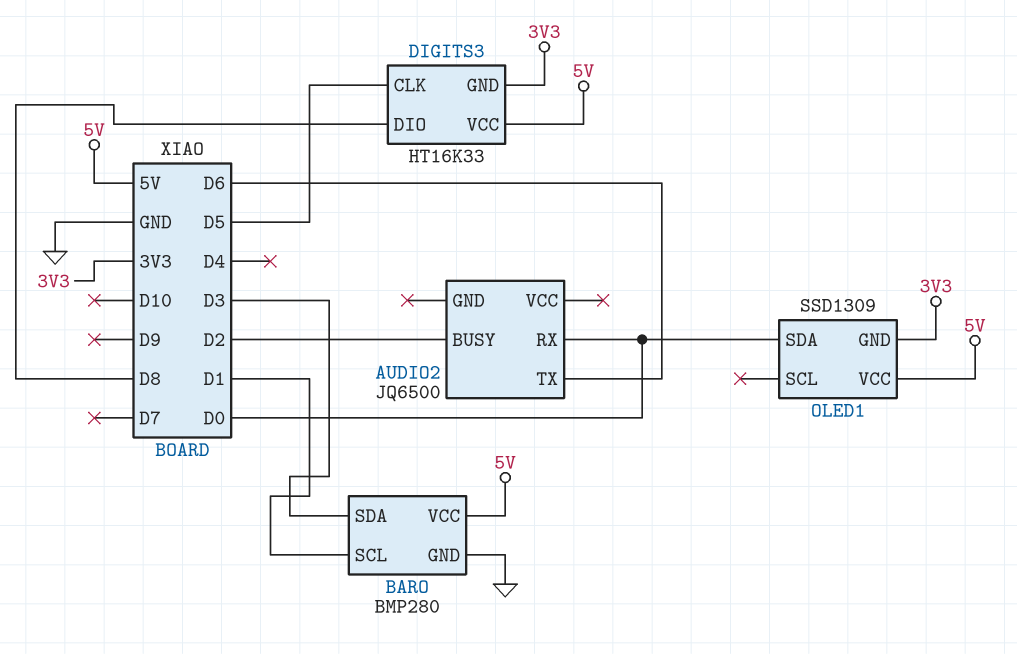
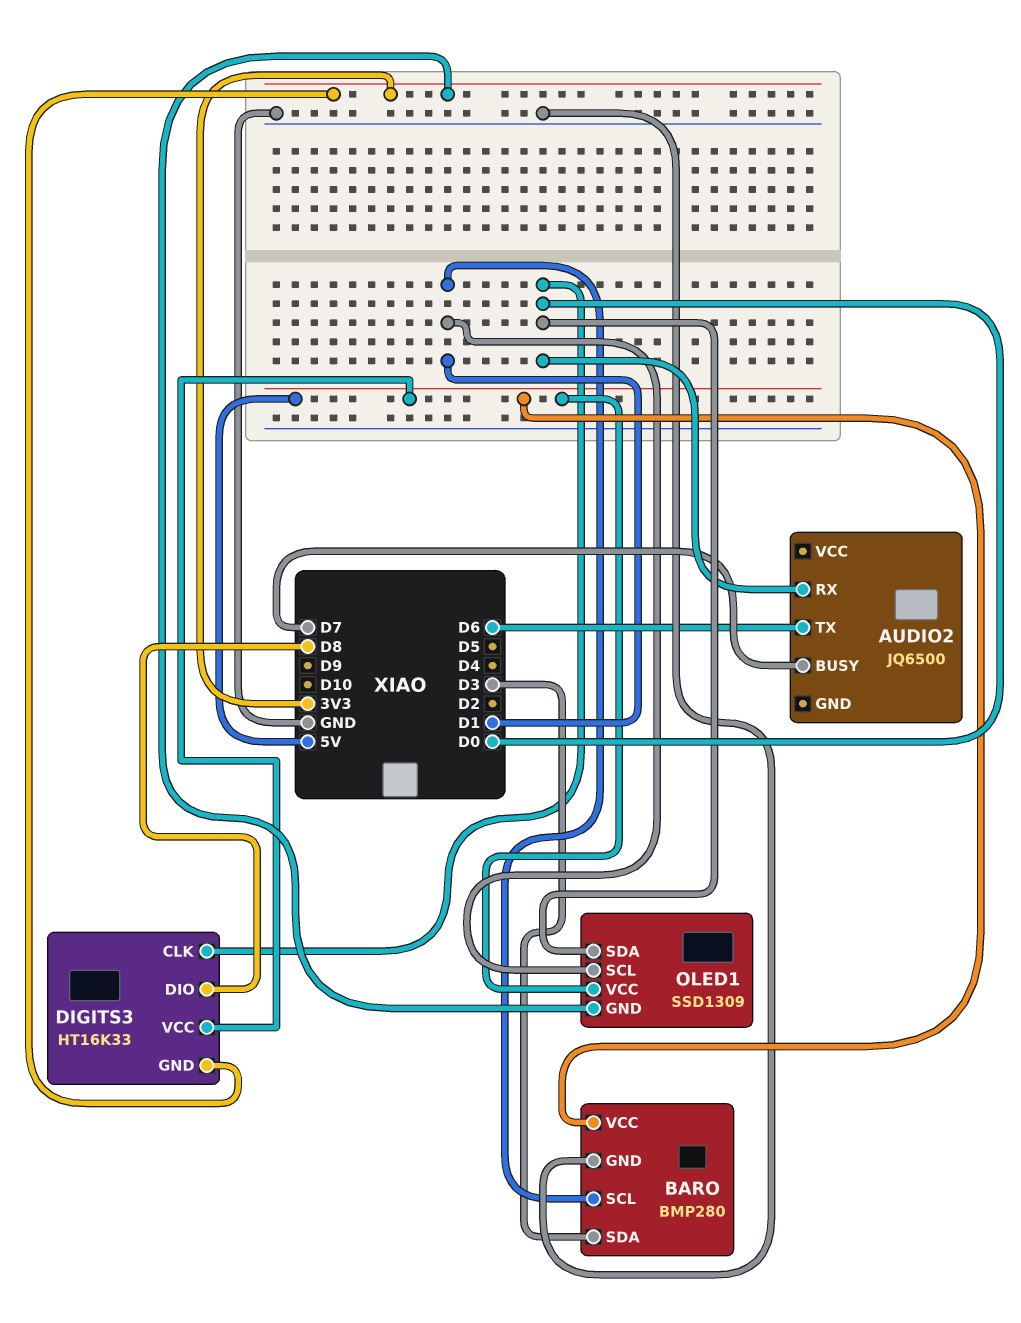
AUDIO2 pin BUSY: D2 -> D7
DIGITS3 pin CLK: D5 -> D0
OLED1 pin SCL: none -> D1

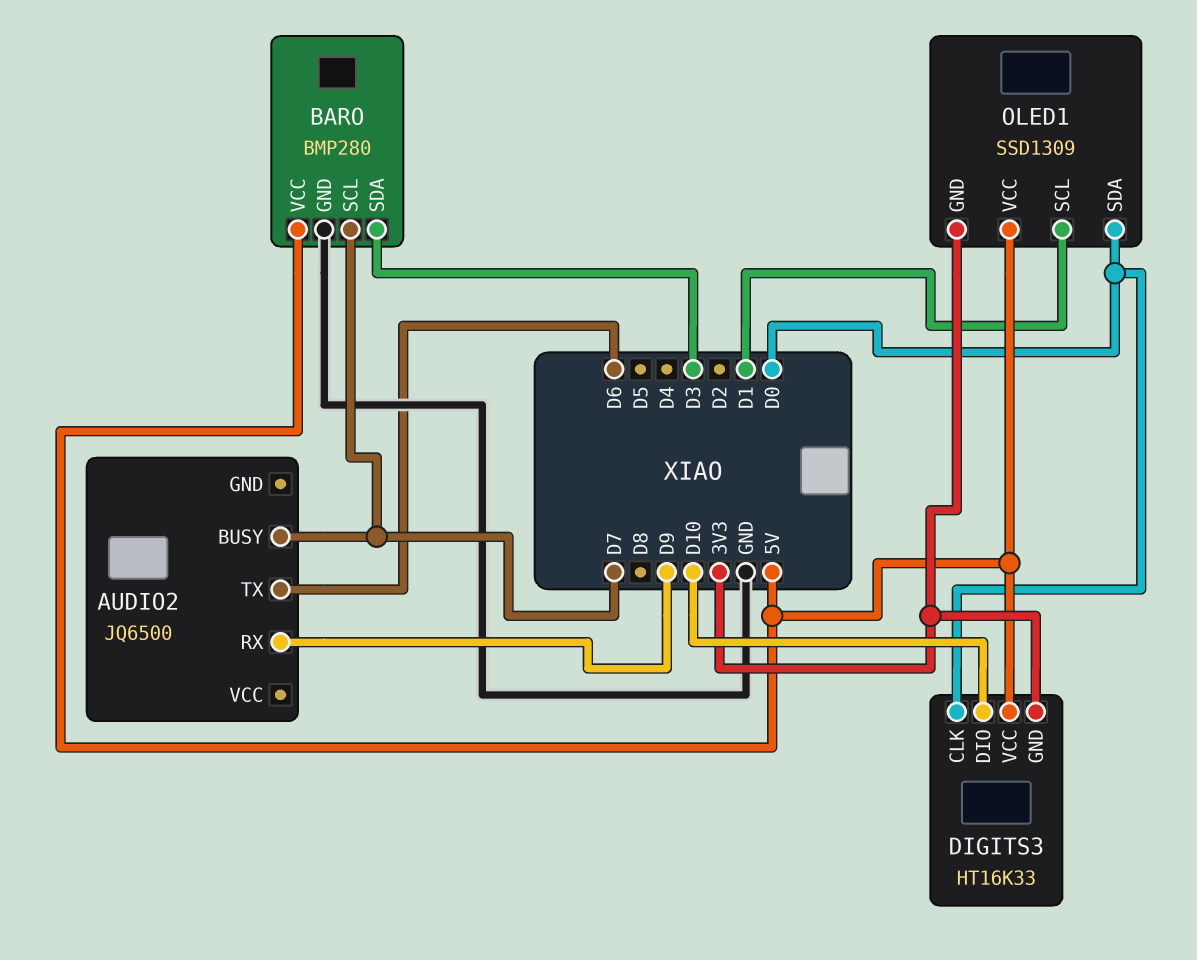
AUDIO2 pin RX: D0 -> D9
BARO pin SCL: D1 -> D7
DIGITS3 pin DIO: D8 -> D10

